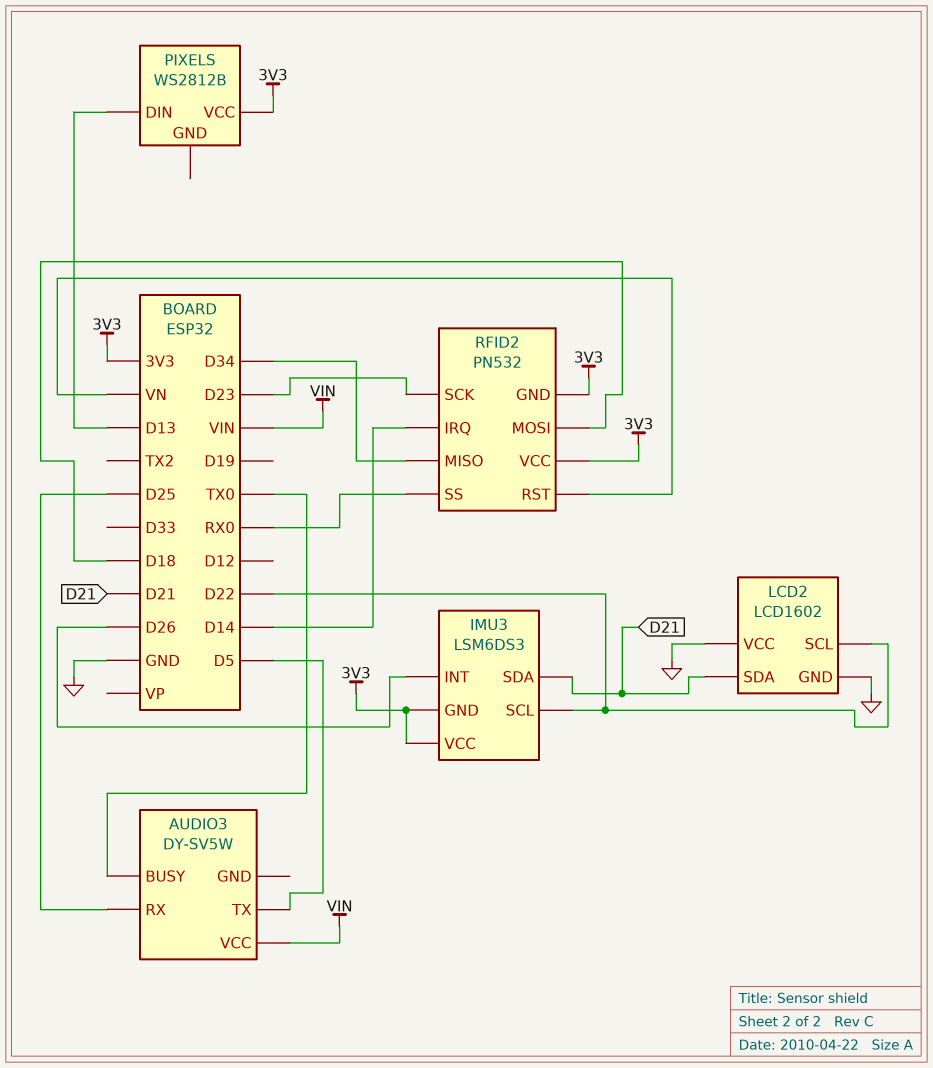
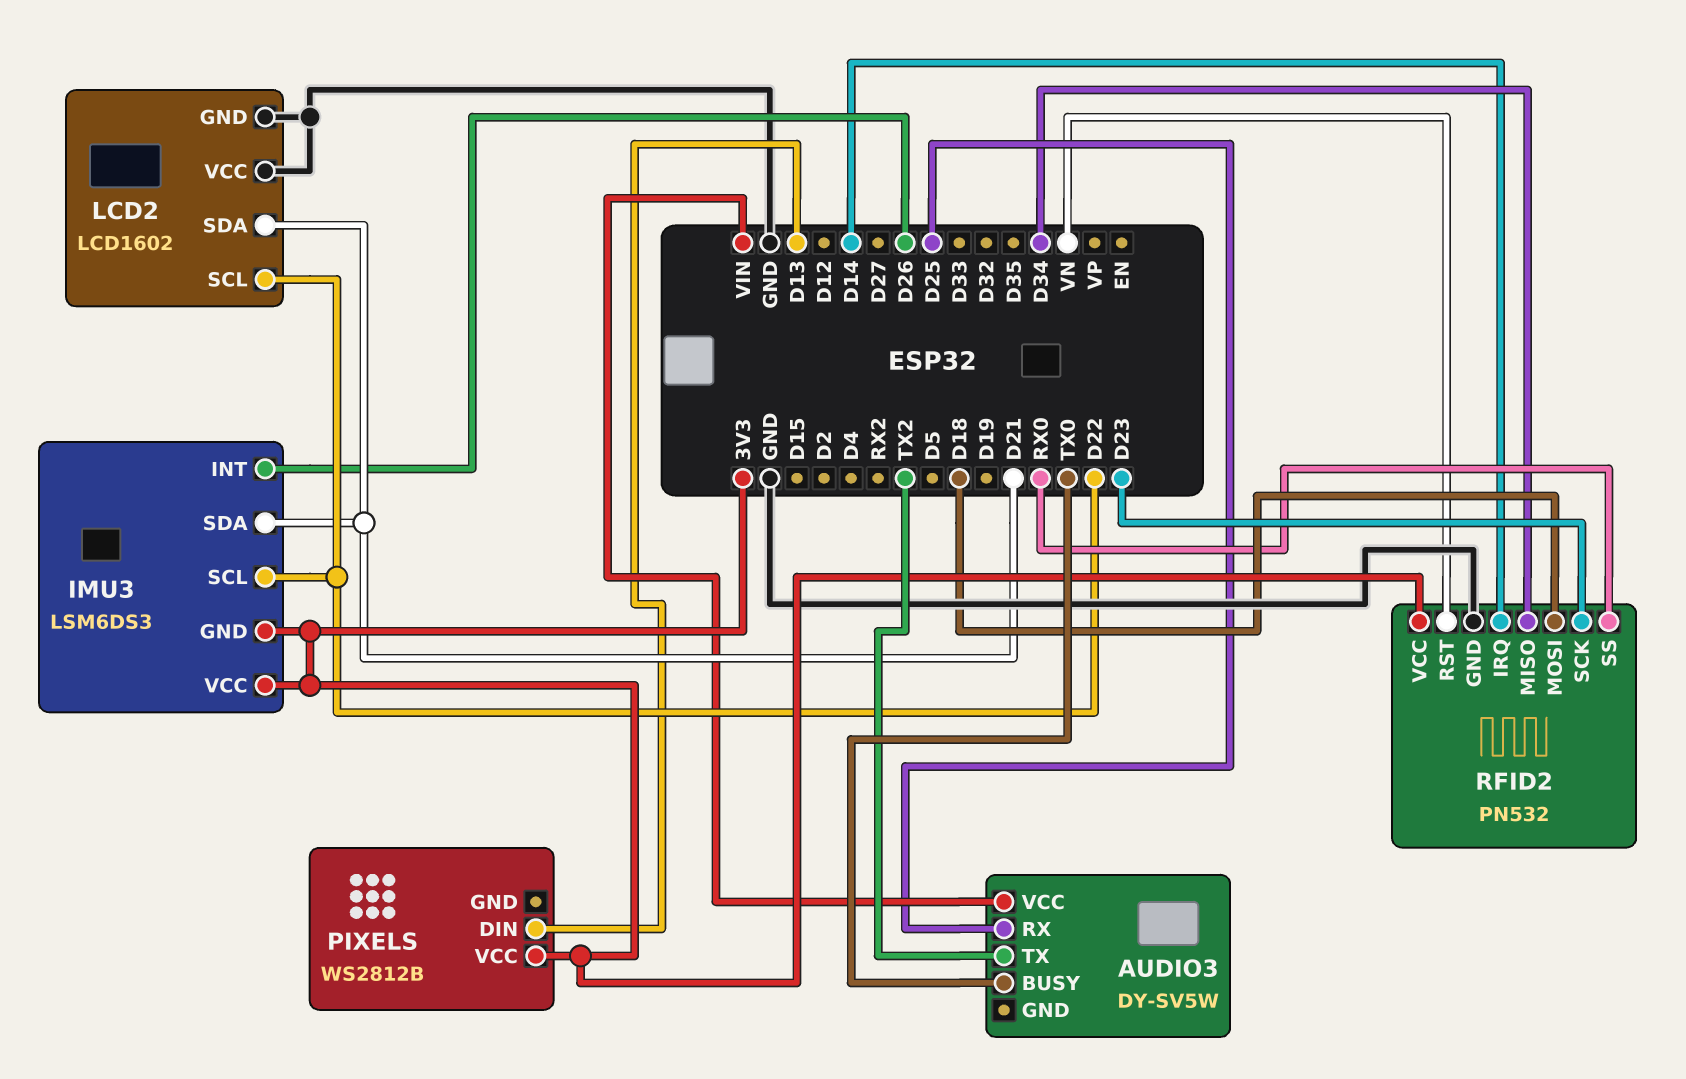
AUDIO3 pin TX: D5 -> TX2
RFID2 pin GND: 3V3 -> GND

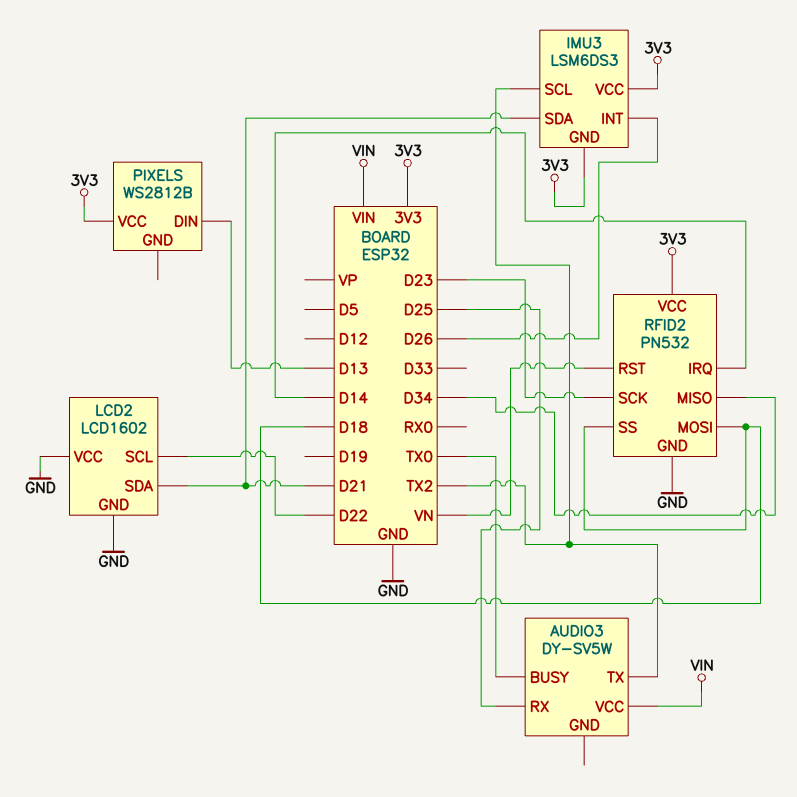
IMU3 pin SCL: D22 -> TX2
RFID2 pin SS: RX0 -> D18

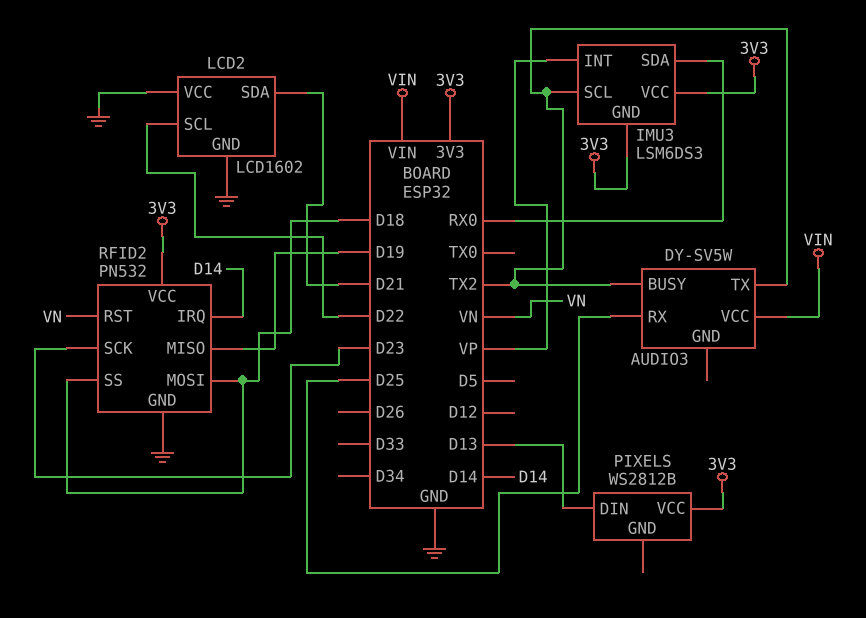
AUDIO3 pin BUSY: TX0 -> TX2
IMU3 pin INT: D26 -> VP
IMU3 pin SDA: D21 -> RX0
RFID2 pin MISO: D34 -> D19

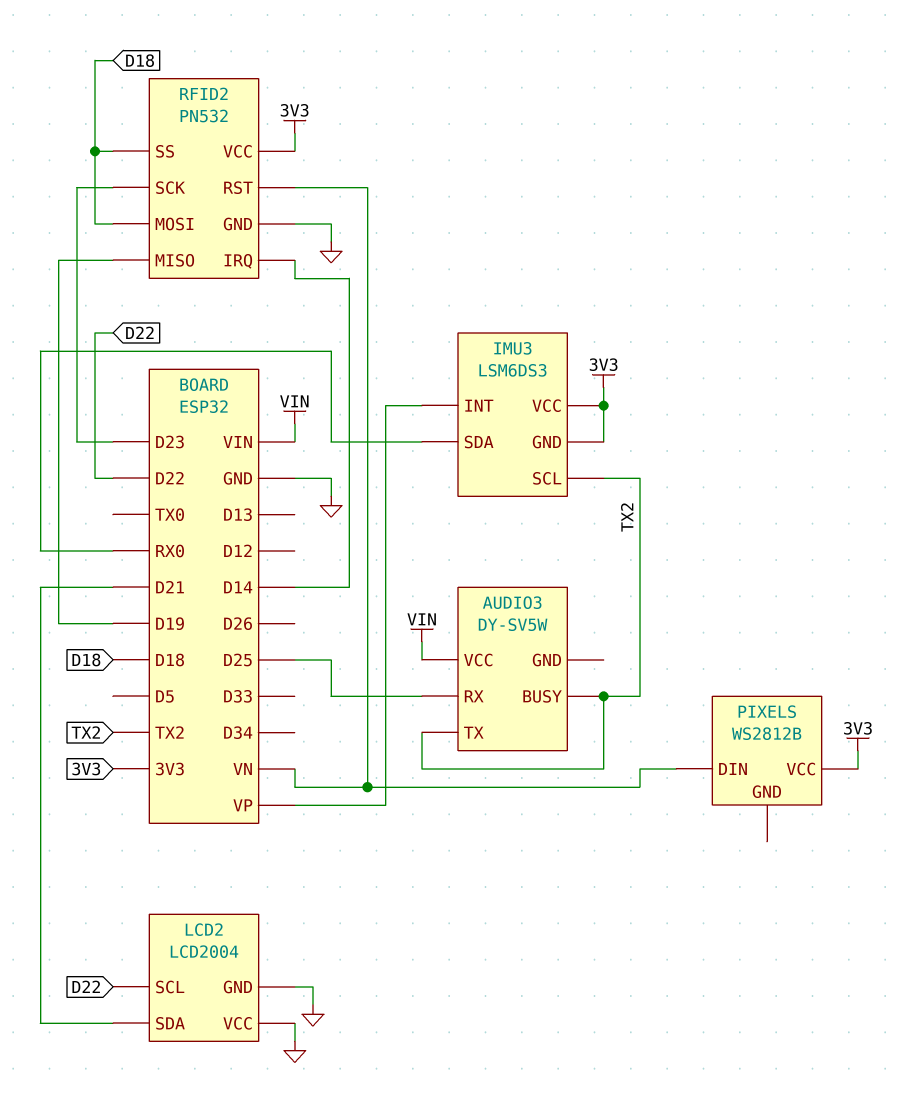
LCD2: LCD1602 -> LCD2004
PIXELS pin DIN: D13 -> VN

